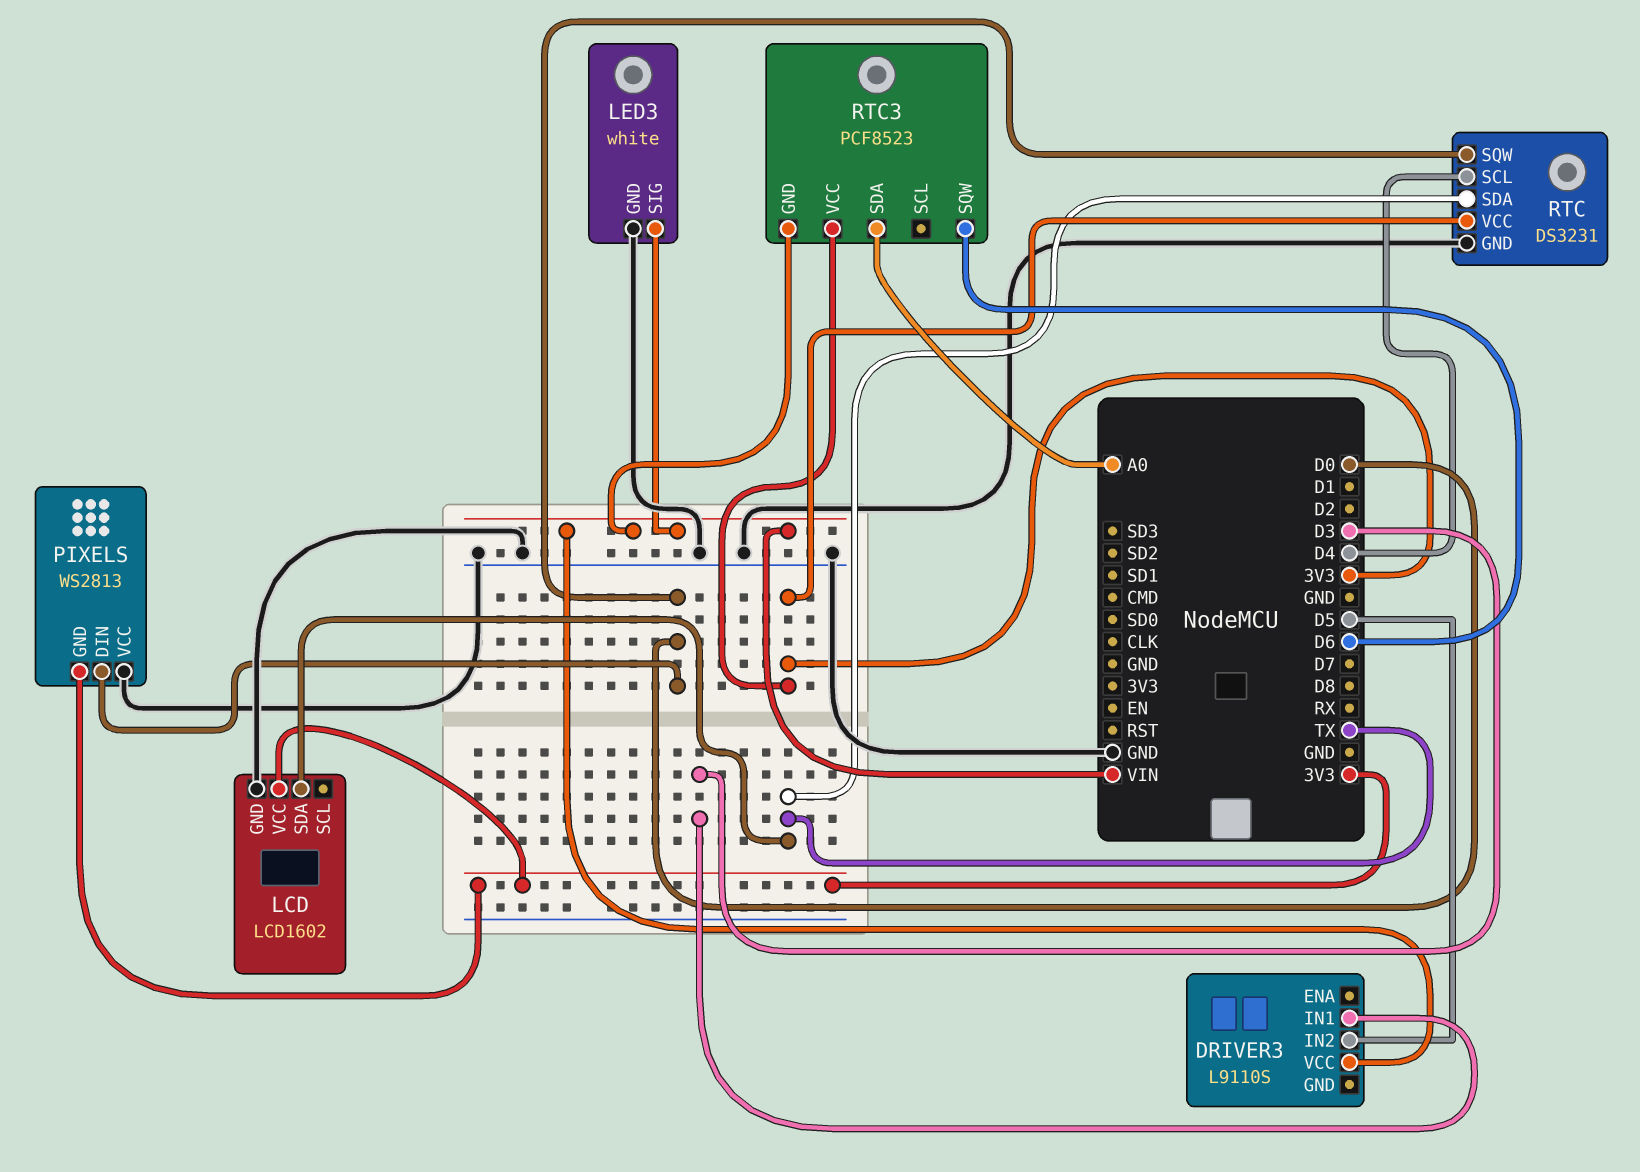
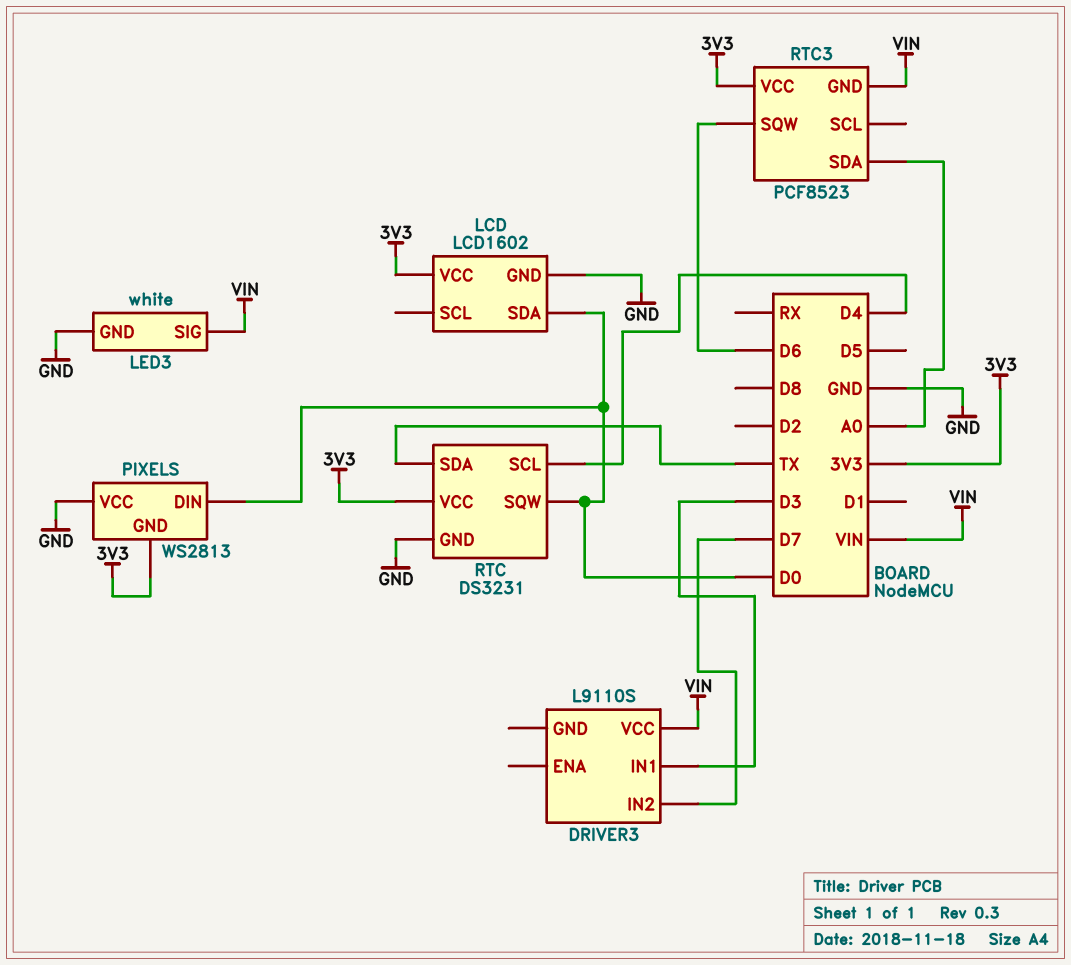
DRIVER3 pin IN2: D5 -> D7
LCD pin SDA: TX -> D0

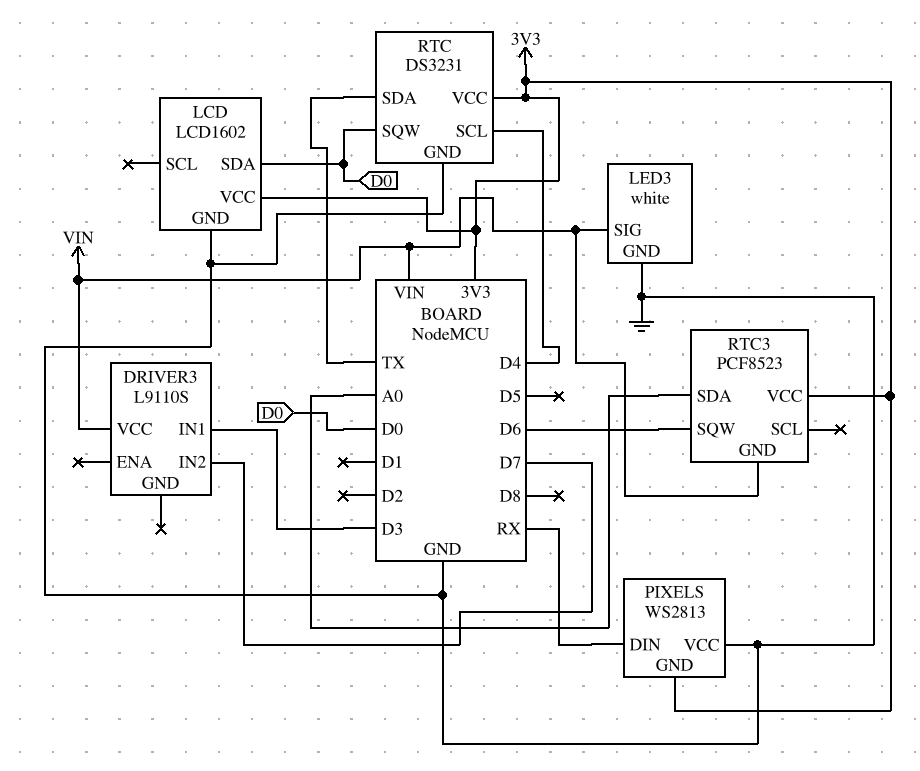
PIXELS pin DIN: D0 -> RX

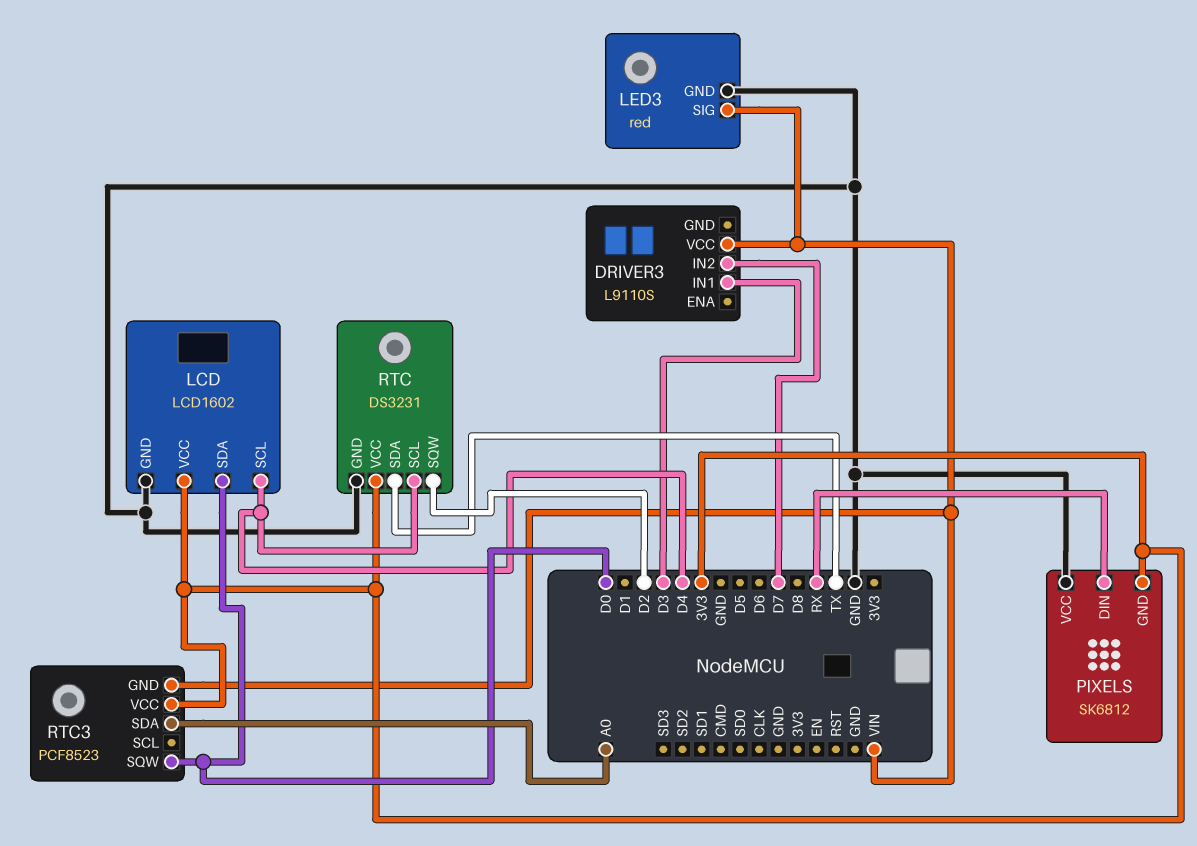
LCD pin SCL: none -> D4
LED3: white -> red
PIXELS: WS2813 -> SK6812
RTC pin SQW: D0 -> D2
RTC3 pin SQW: D6 -> D0

